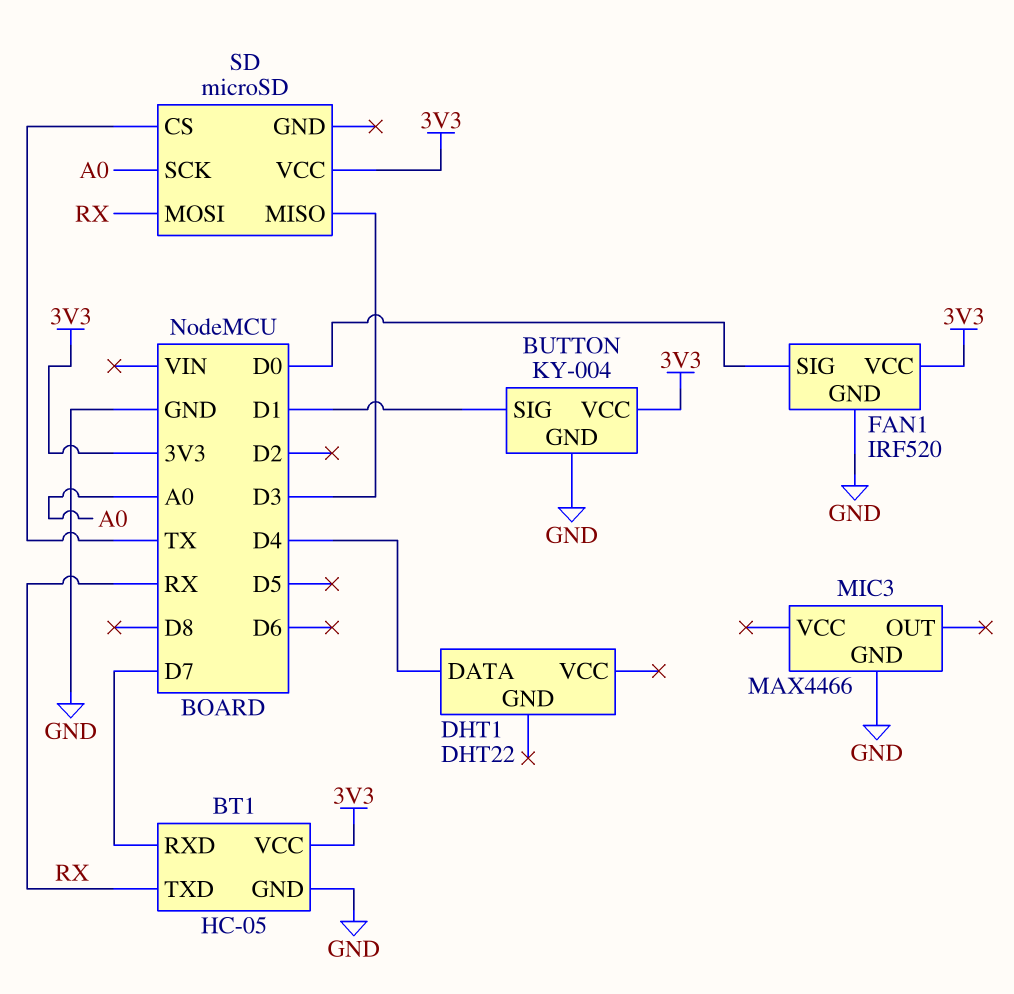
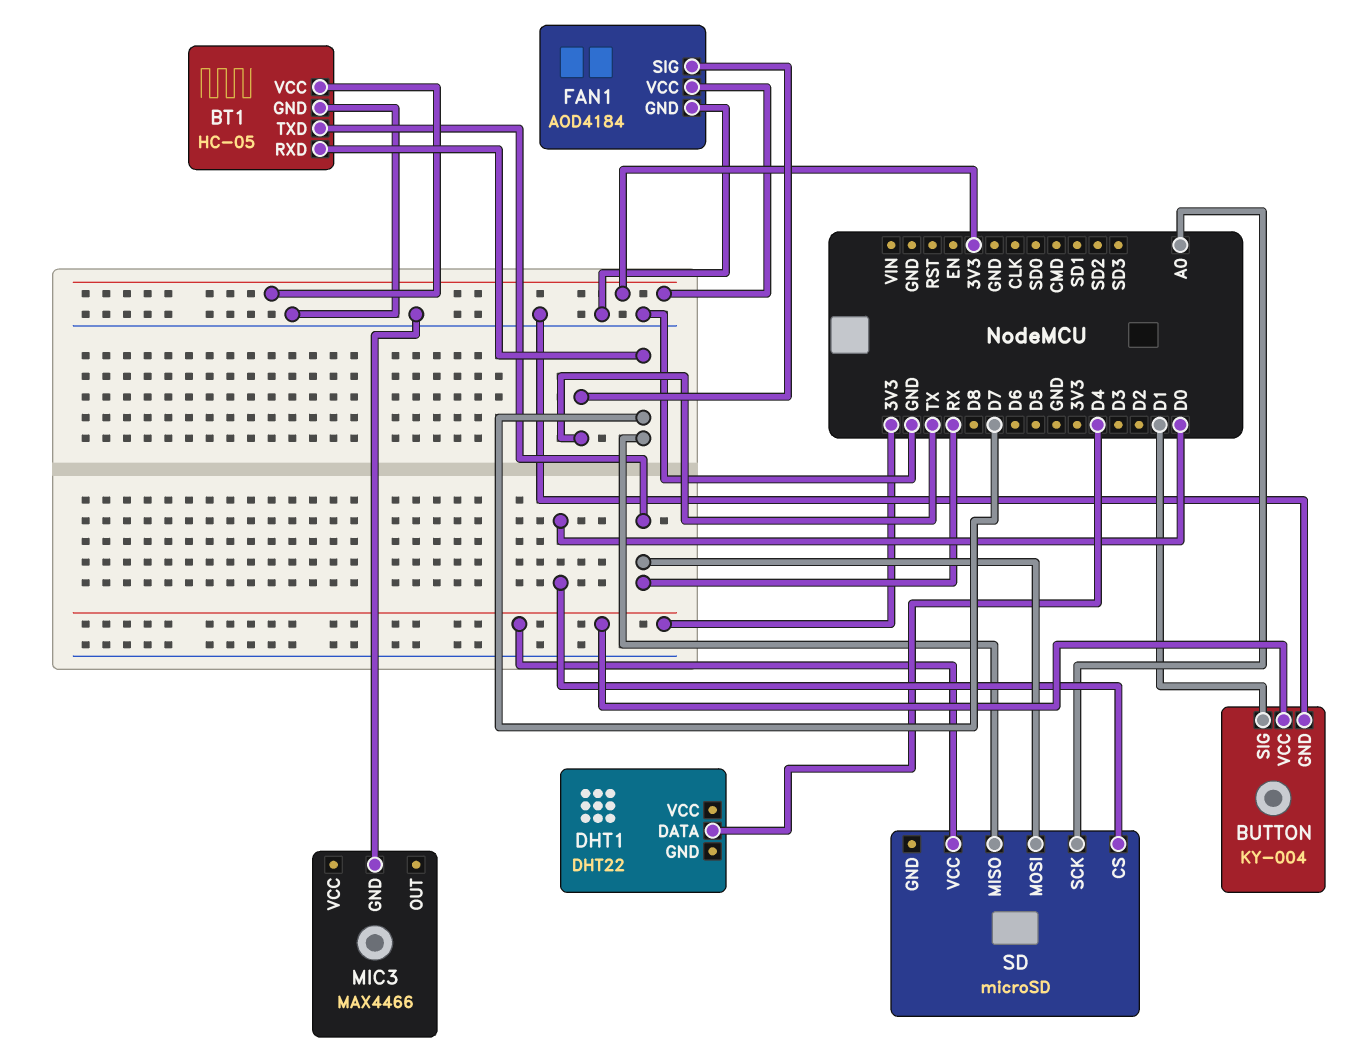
FAN1: IRF520 -> AOD4184
FAN1 pin SIG: D0 -> TX
SD pin CS: TX -> D0
SD pin MISO: D3 -> D7

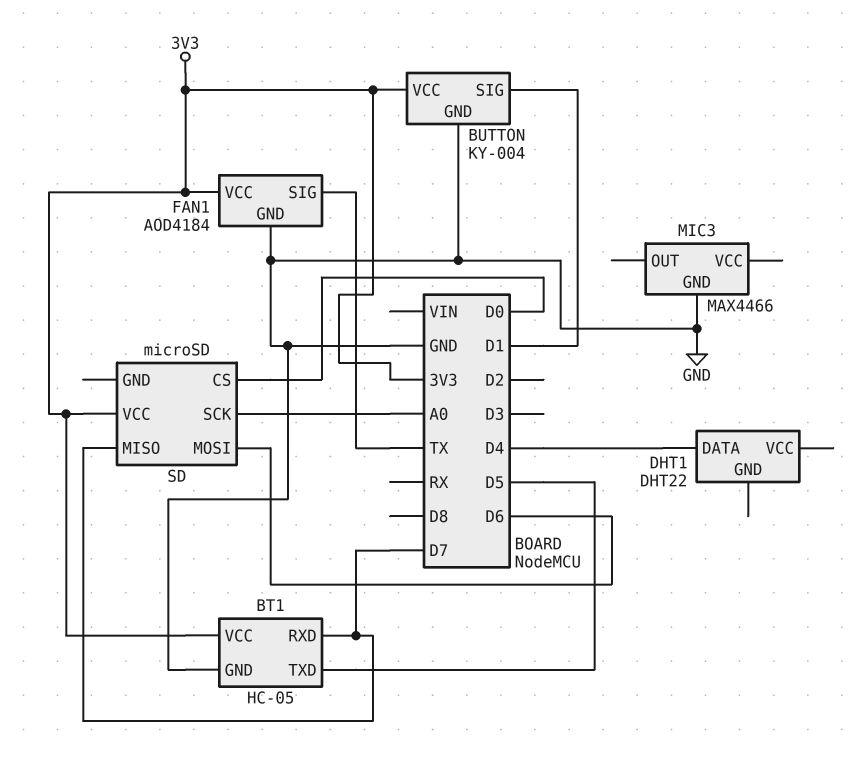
BT1 pin TXD: RX -> D5
SD pin MOSI: RX -> D6

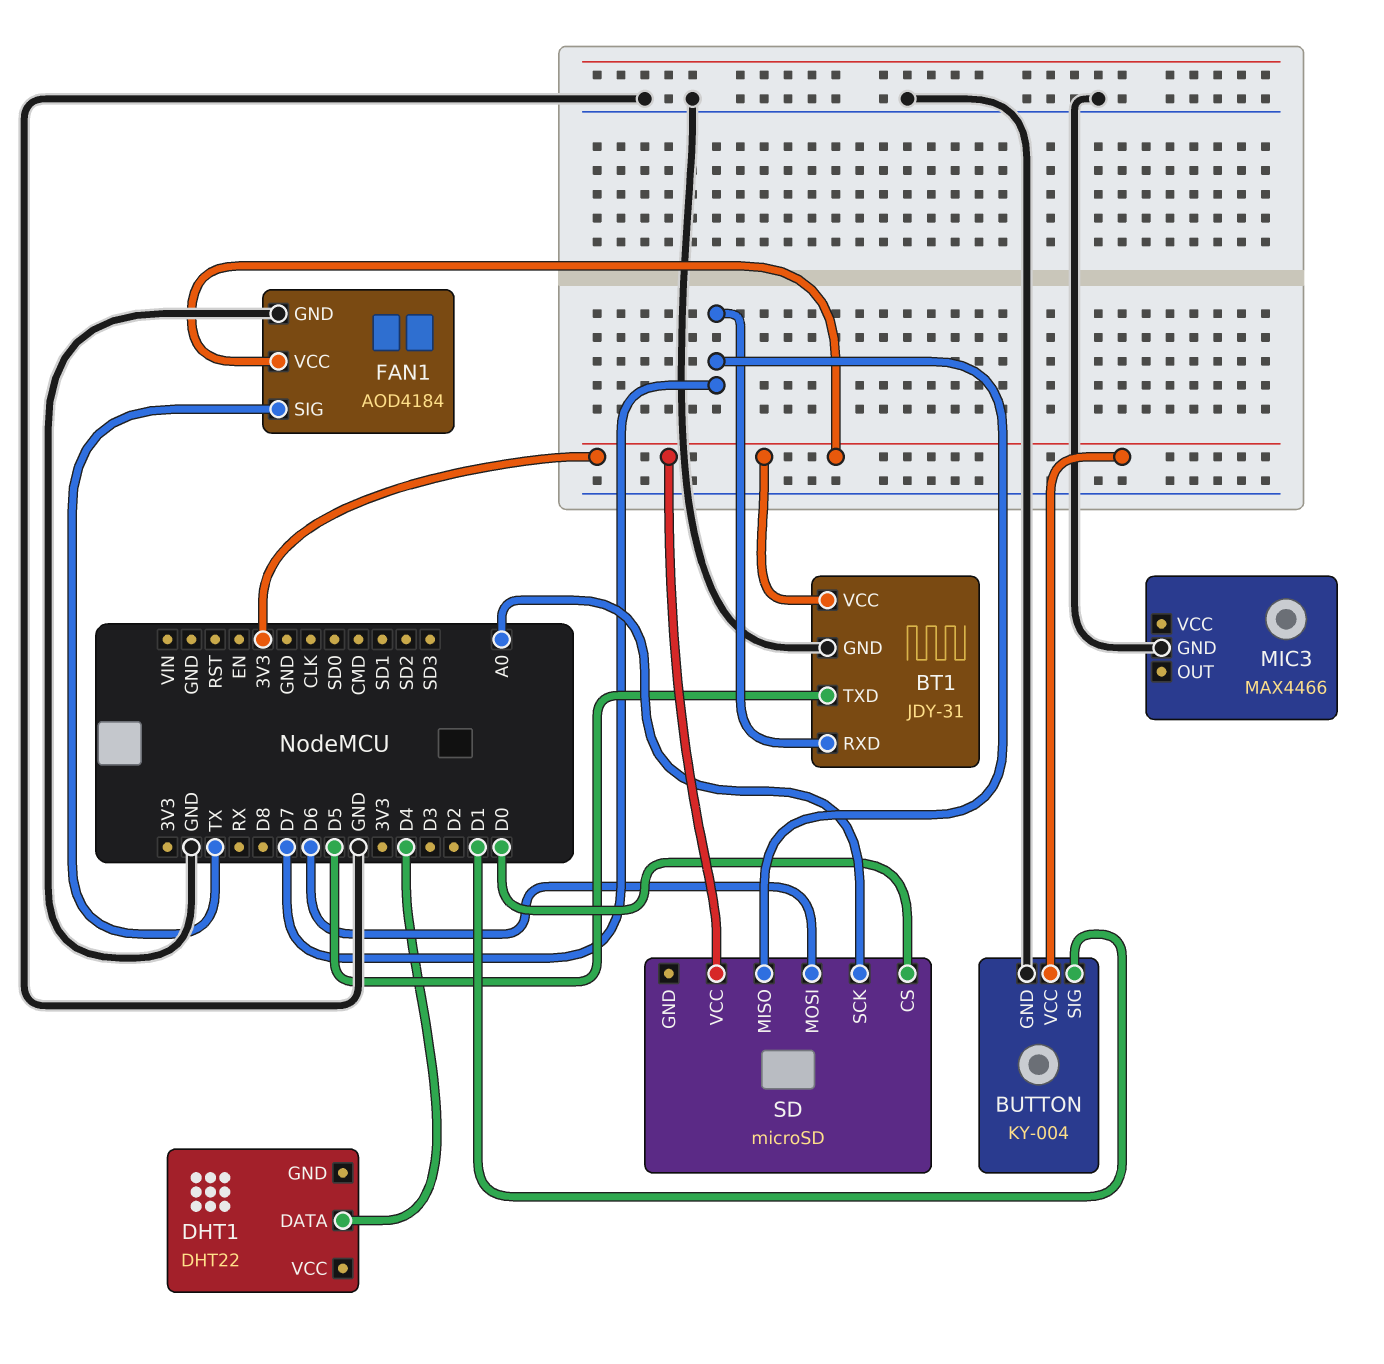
BT1: HC-05 -> JDY-31

